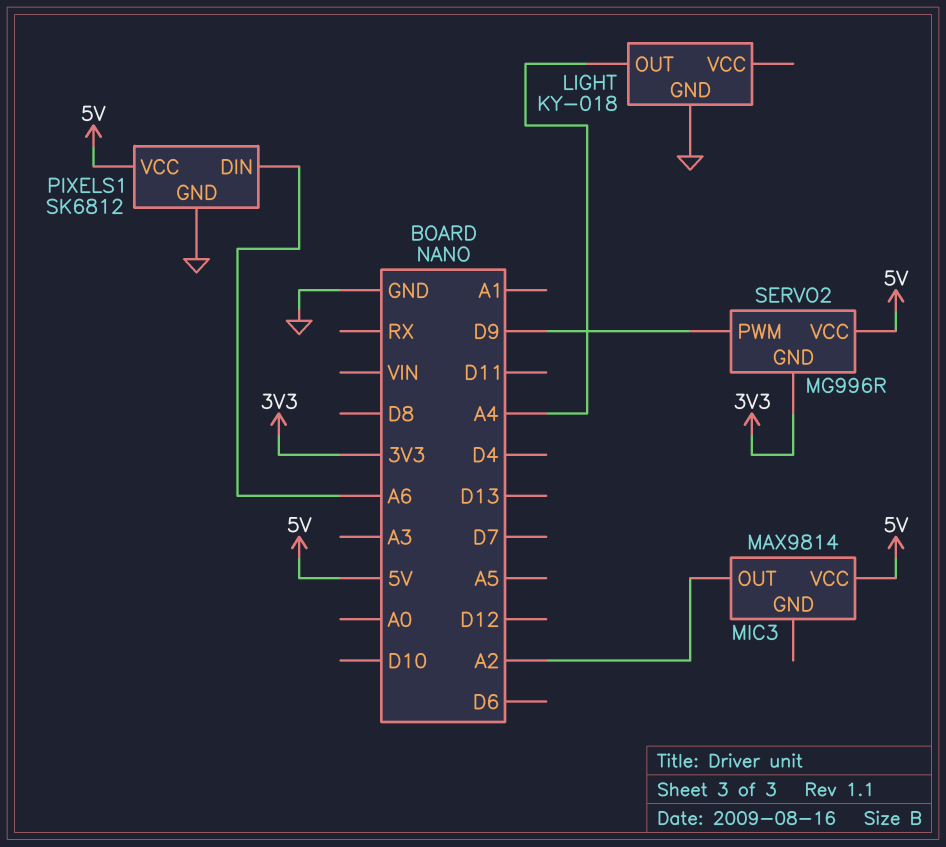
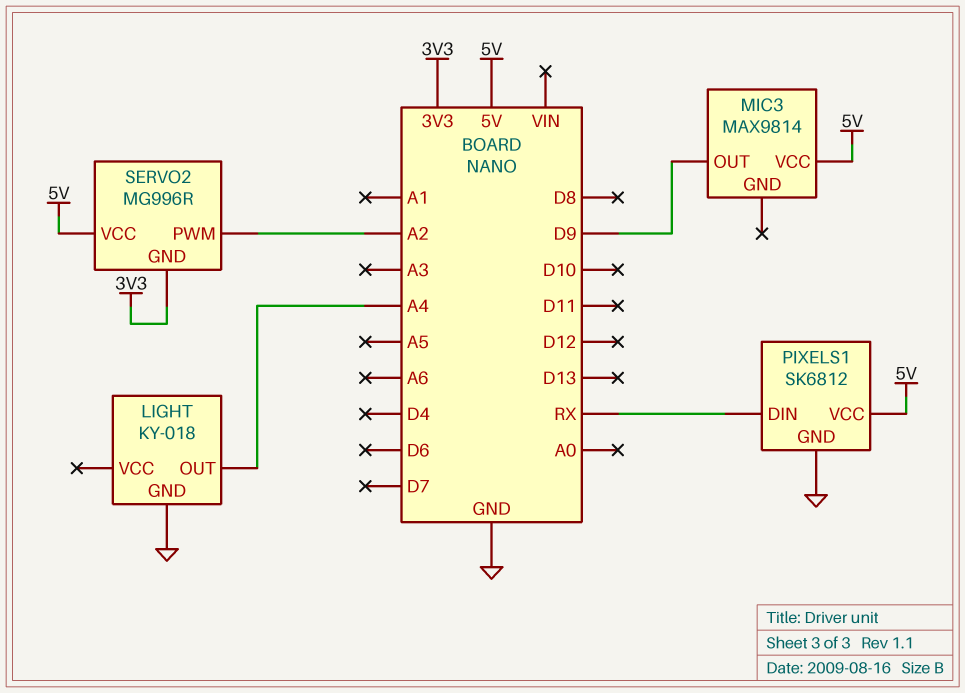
MIC3 pin OUT: A2 -> D9
PIXELS1 pin DIN: A6 -> RX
SERVO2 pin PWM: D9 -> A2

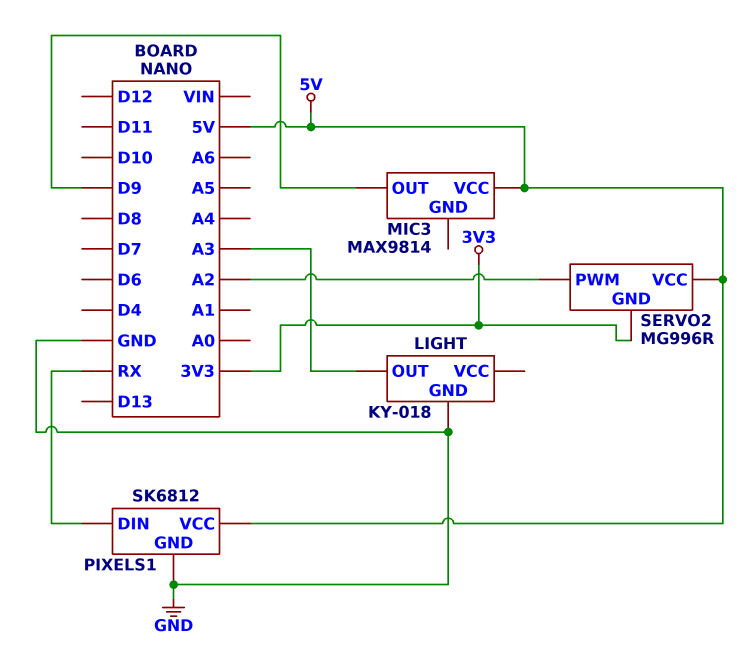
LIGHT pin OUT: A4 -> A3

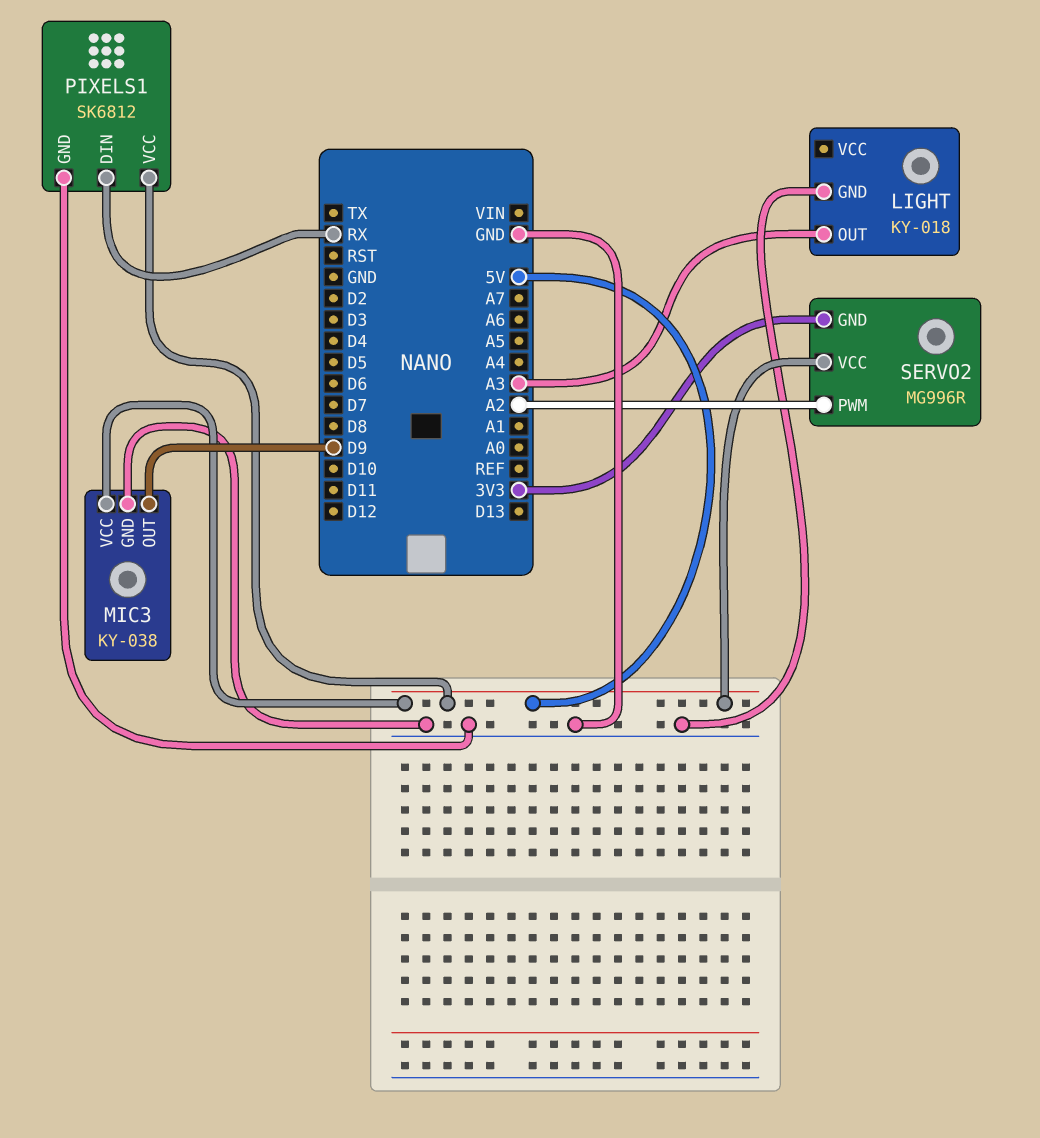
MIC3: MAX9814 -> KY-038
MIC3 pin GND: none -> GND

